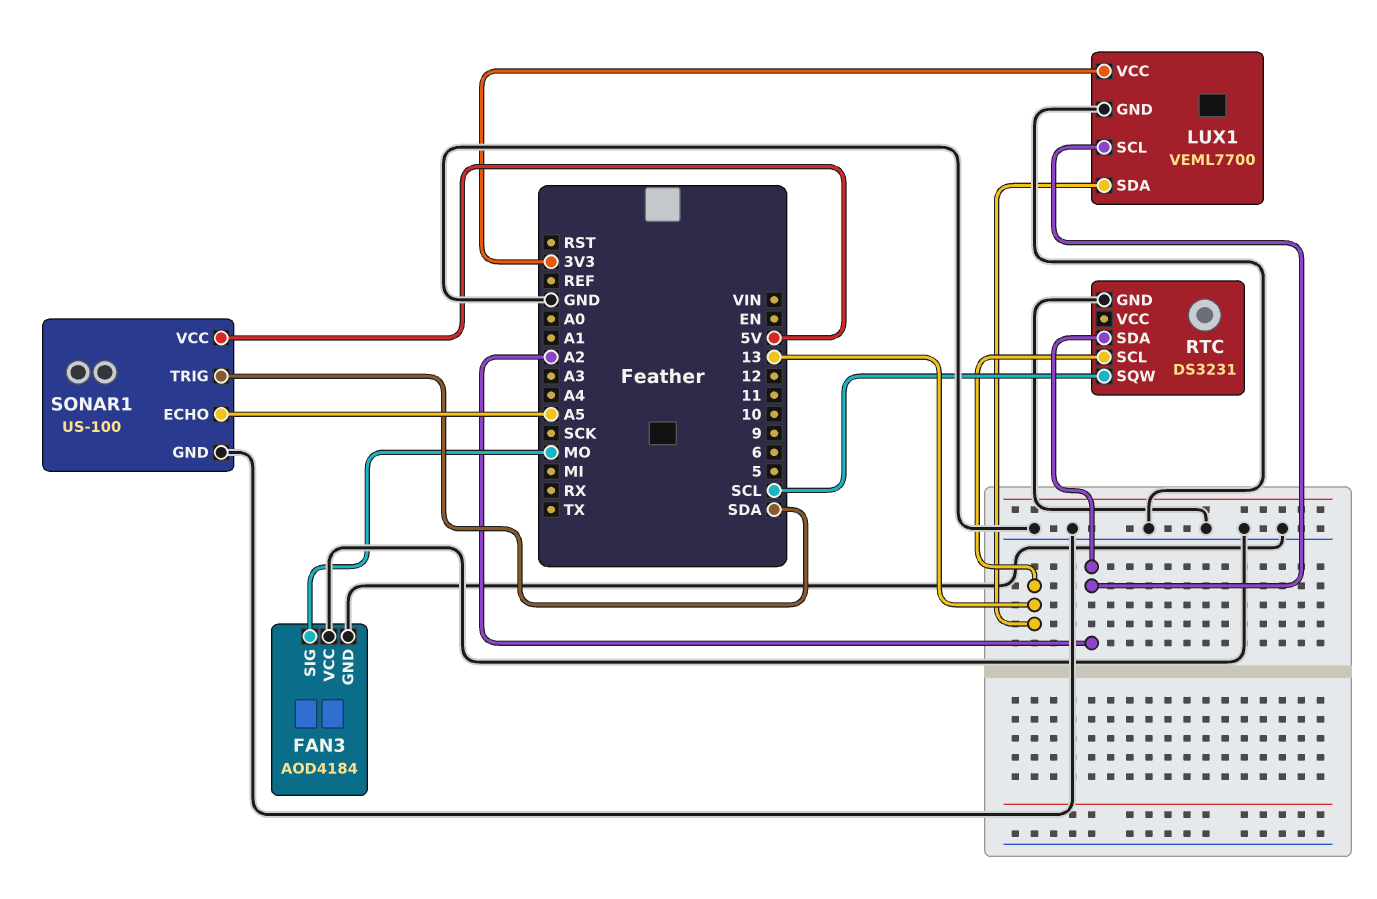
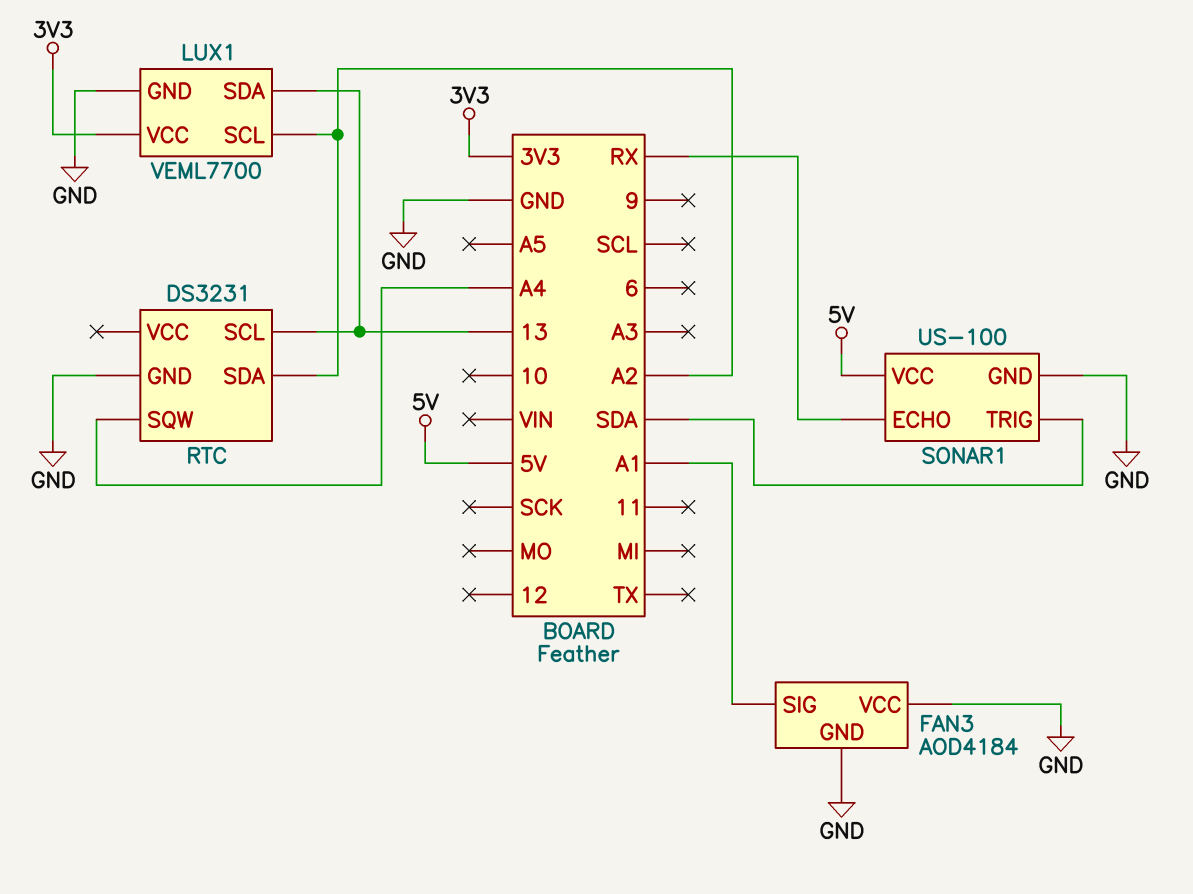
FAN3 pin SIG: MO -> A1
RTC pin SQW: SCL -> A4
SONAR1 pin ECHO: A5 -> RX

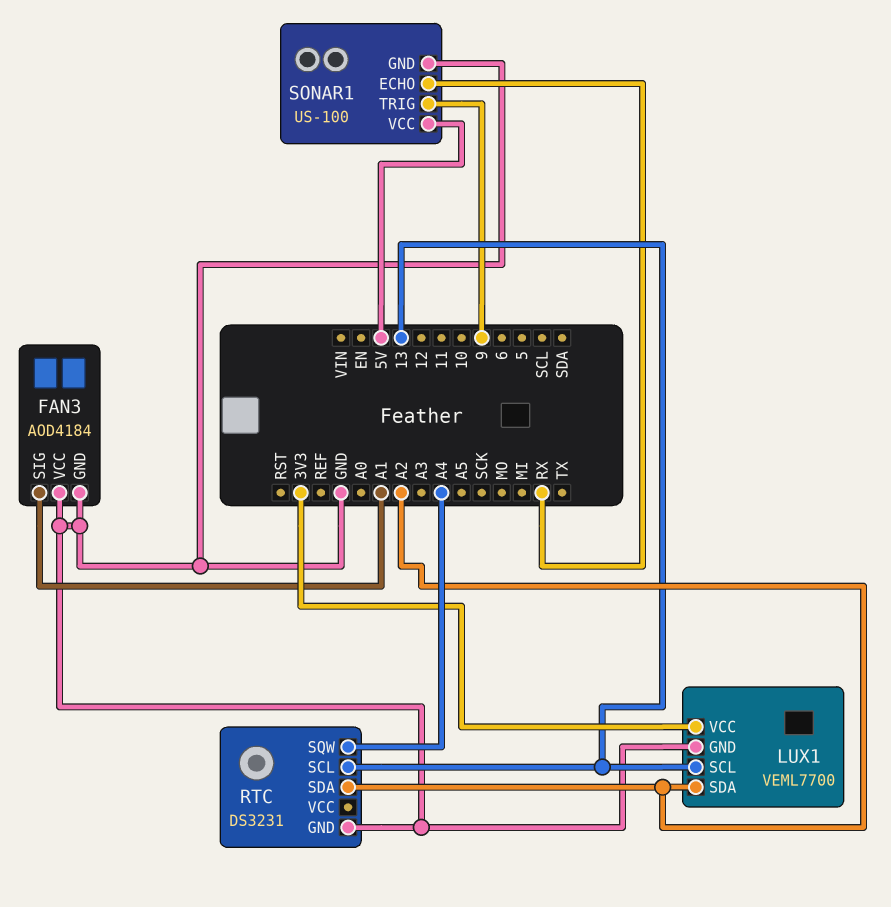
LUX1 pin SCL: A2 -> 13
LUX1 pin SDA: 13 -> A2
SONAR1 pin TRIG: SDA -> 9

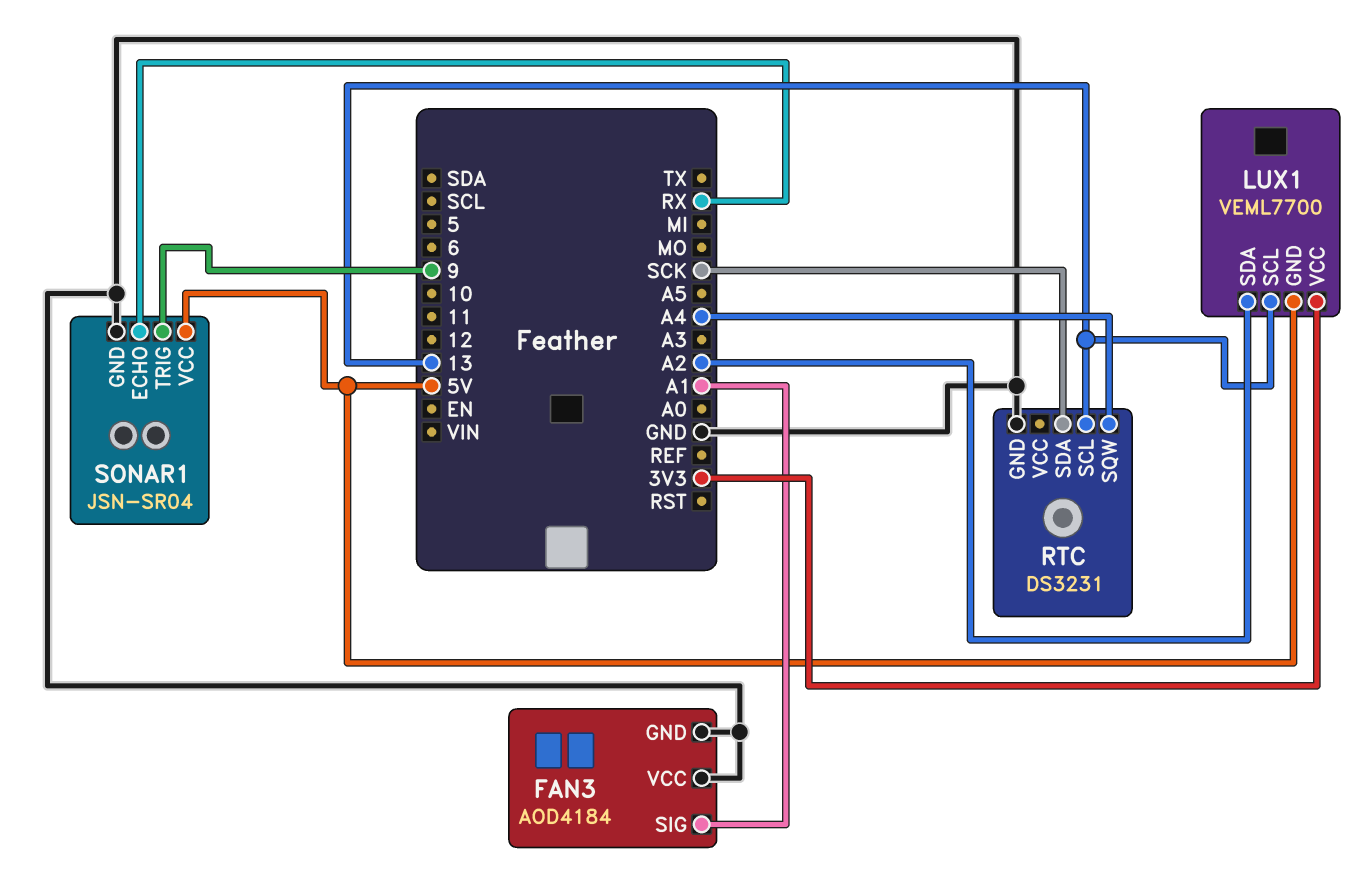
LUX1 pin GND: GND -> 5V
RTC pin SDA: A2 -> SCK
SONAR1: US-100 -> JSN-SR04

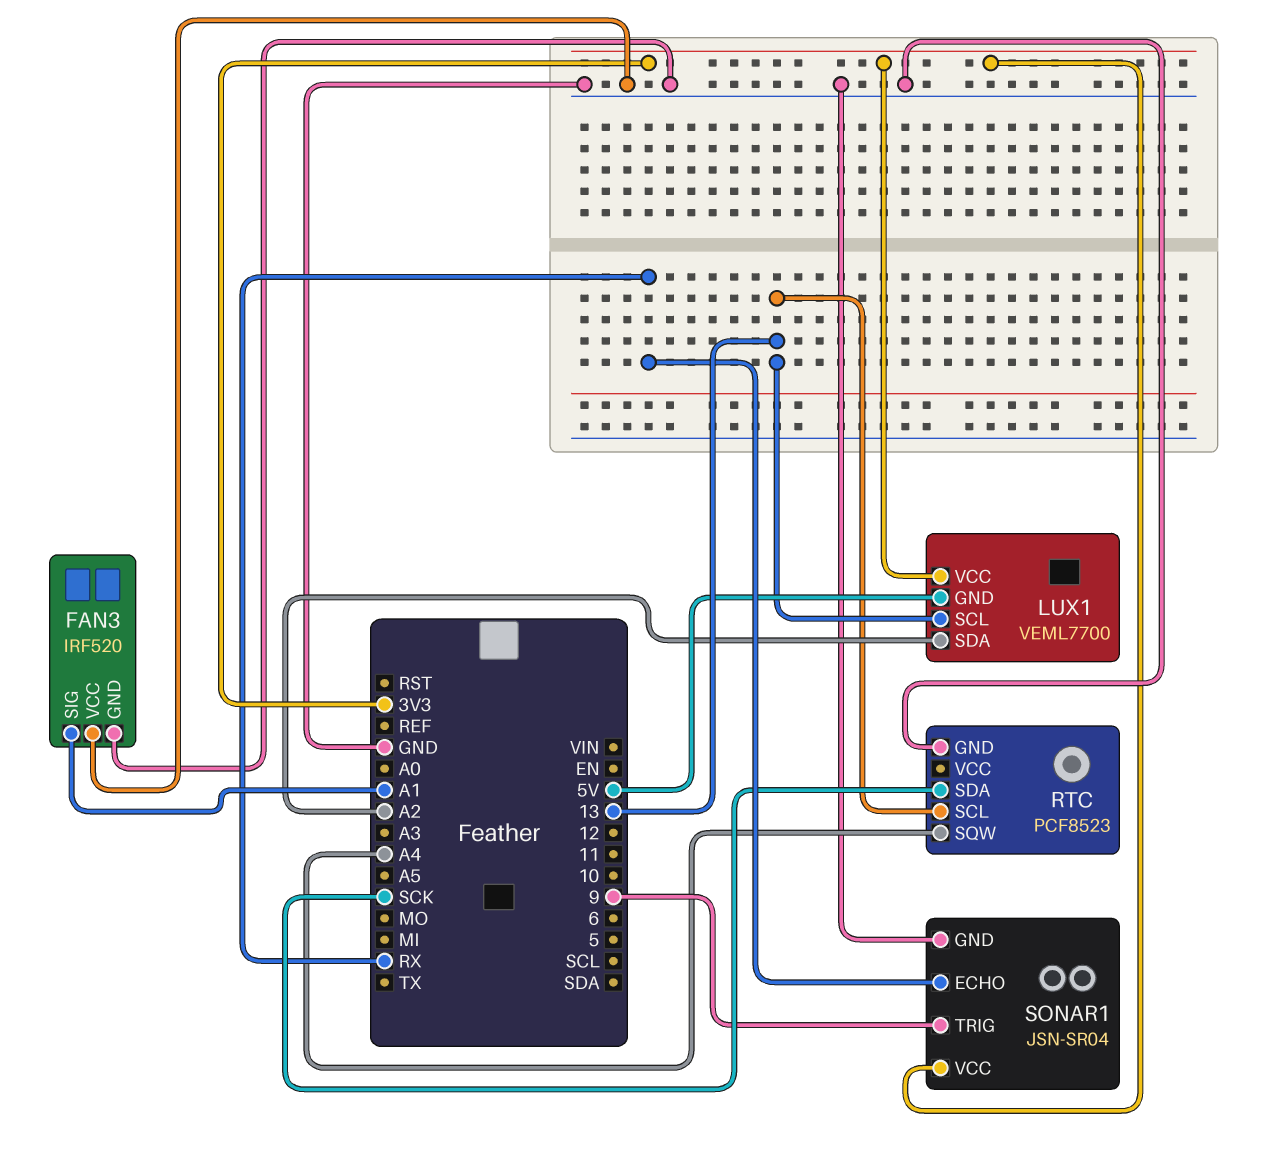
FAN3: AOD4184 -> IRF520
RTC: DS3231 -> PCF8523
SONAR1 pin VCC: 5V -> 3V3

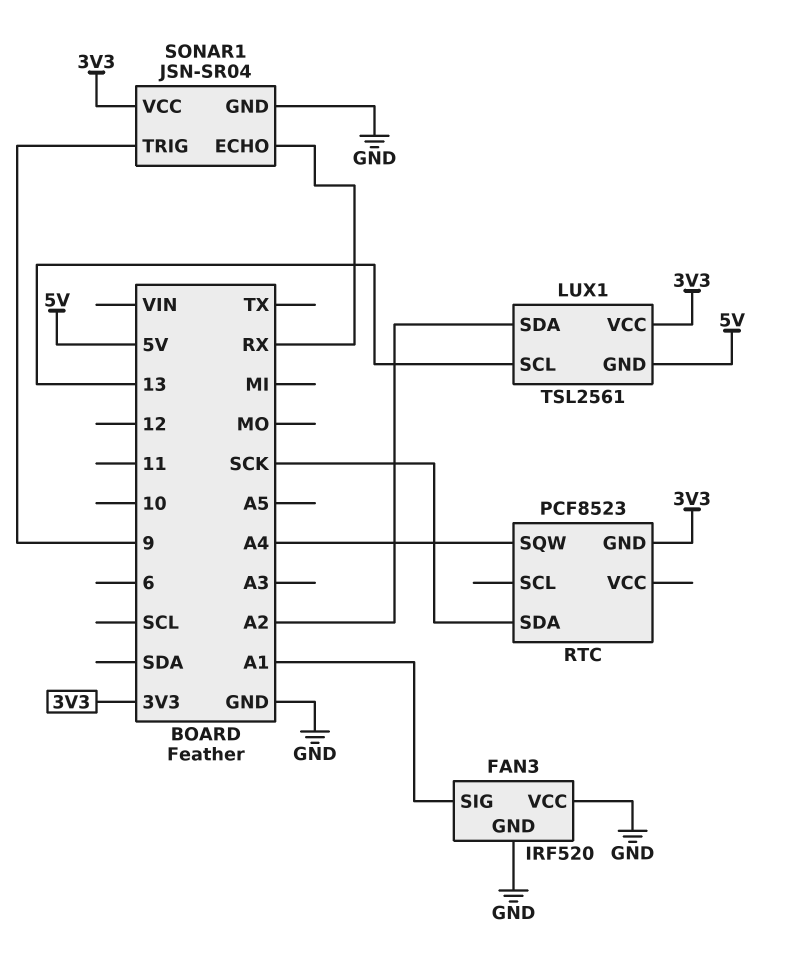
LUX1: VEML7700 -> TSL2561
RTC pin GND: GND -> 3V3
RTC pin SCL: 13 -> none

